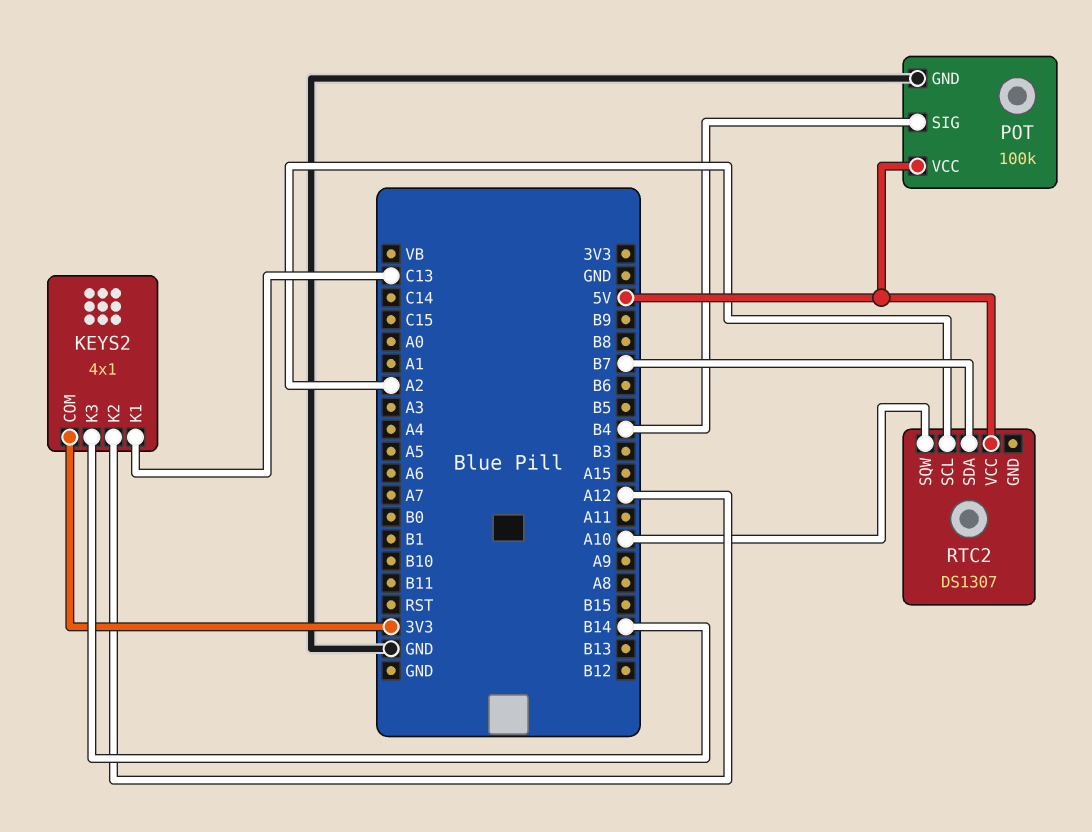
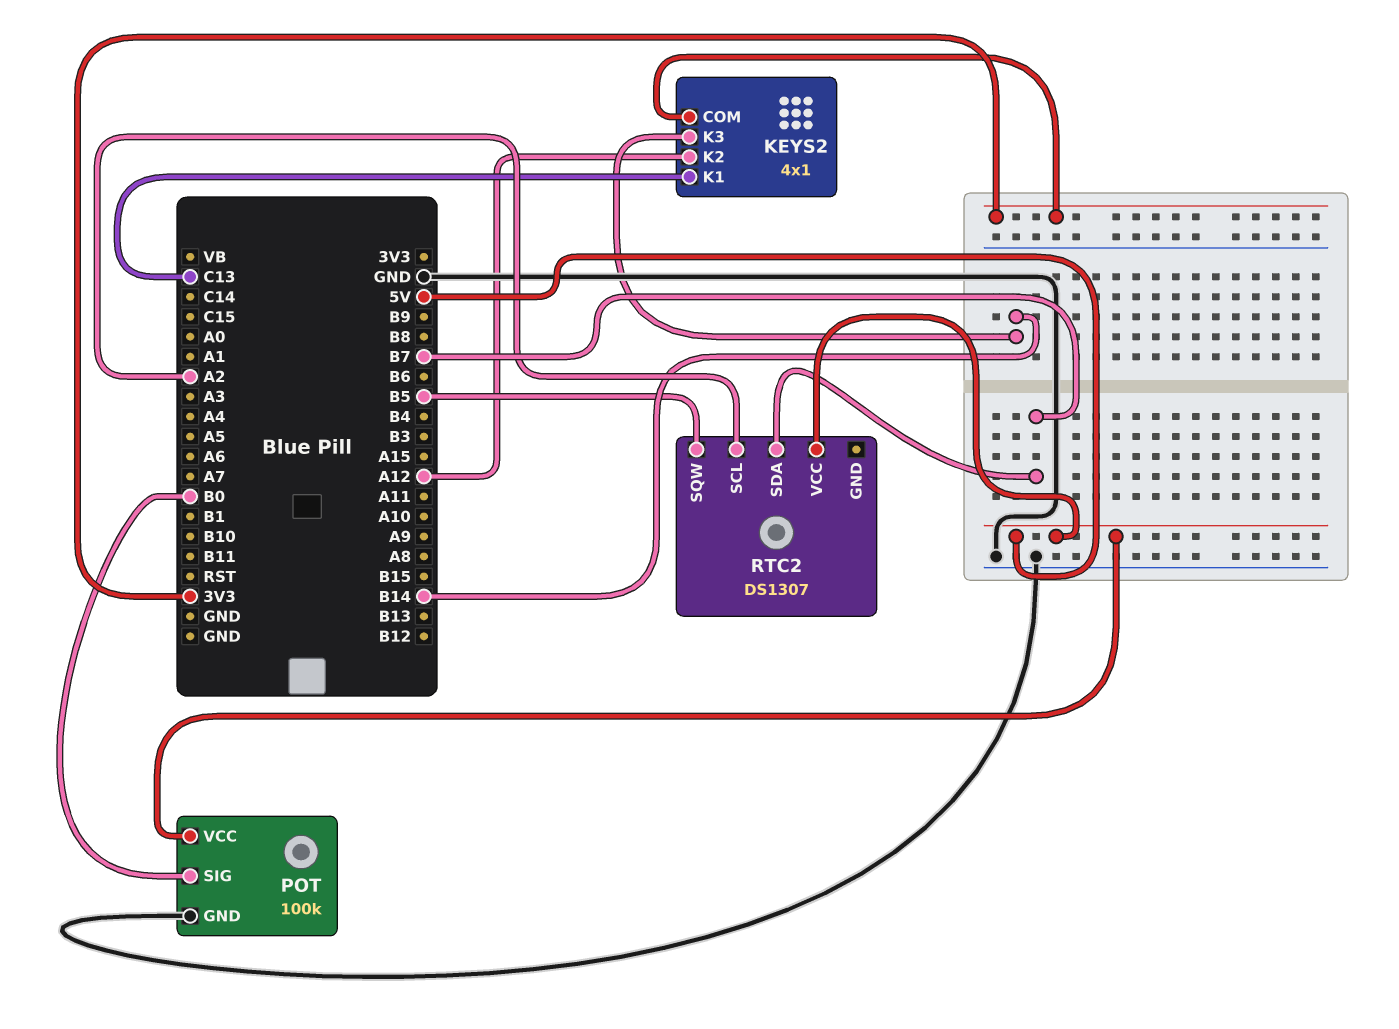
POT pin SIG: B4 -> B0
RTC2 pin SQW: A10 -> B5

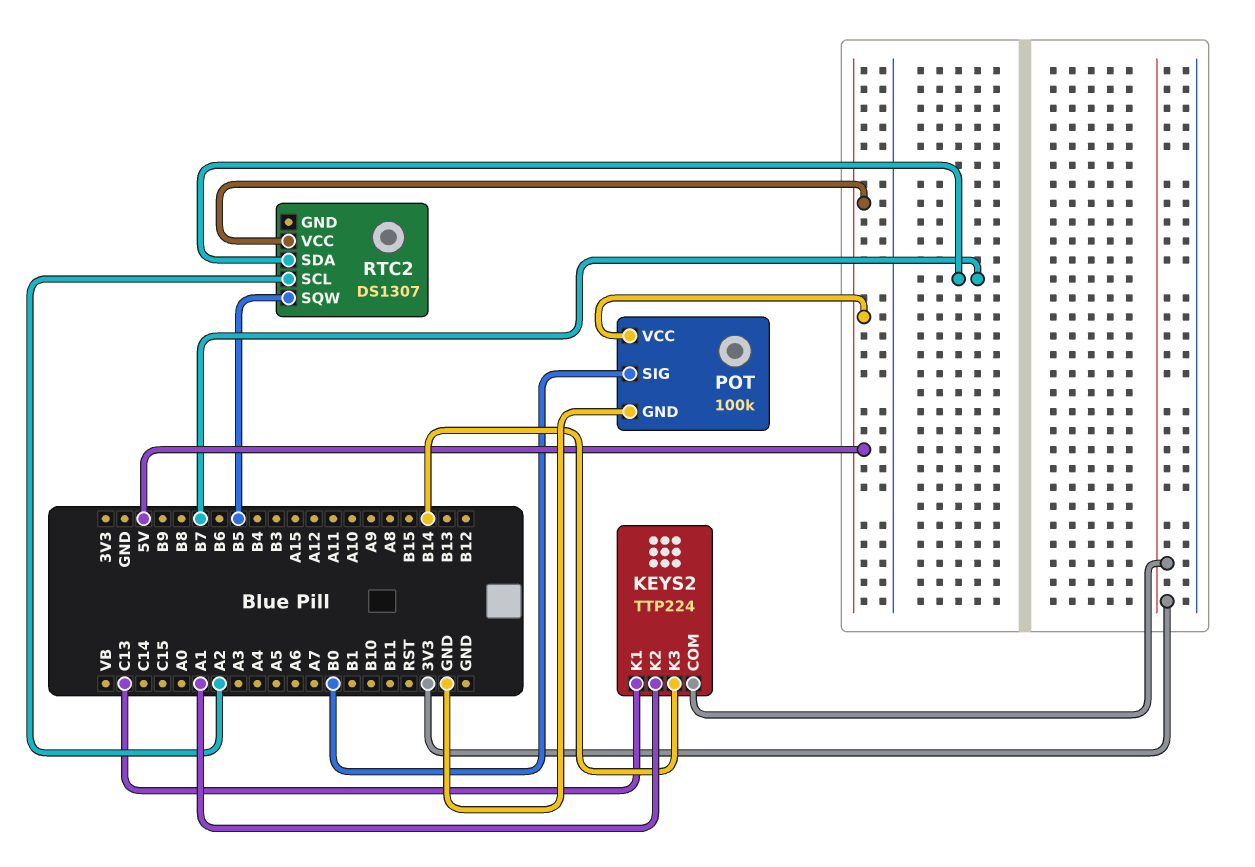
KEYS2: 4x1 -> TTP224
KEYS2 pin K2: A12 -> A1

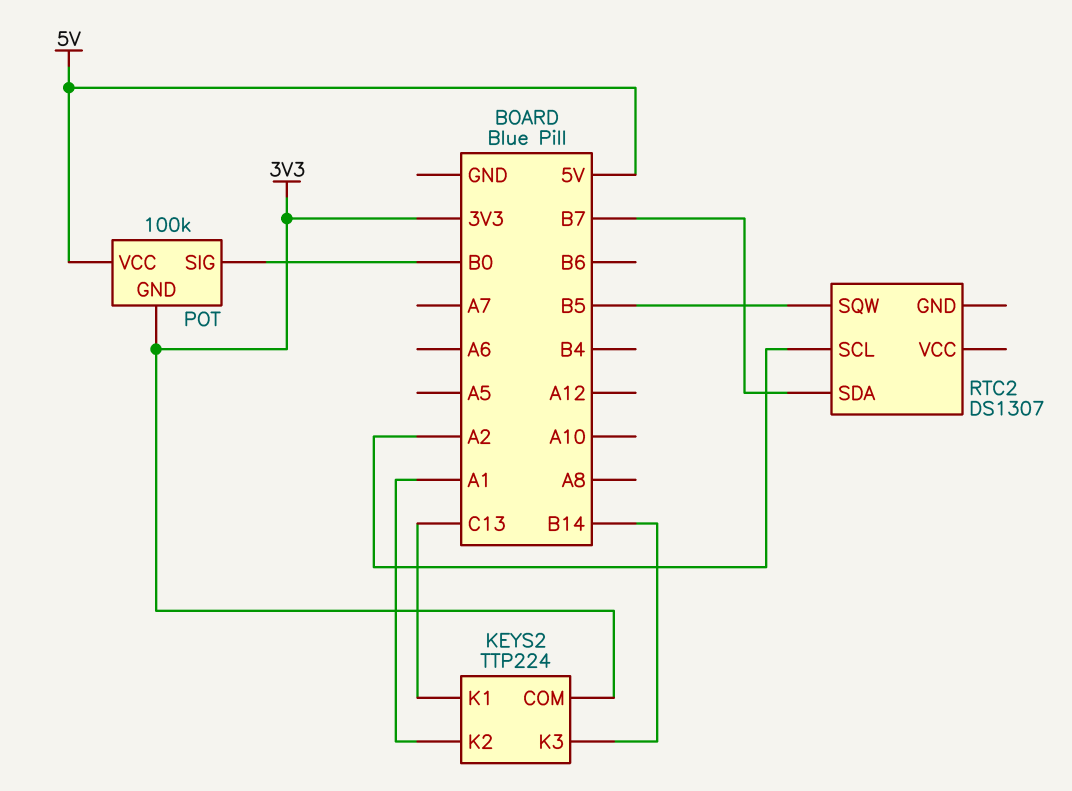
POT pin GND: GND -> 3V3
RTC2 pin VCC: 5V -> none

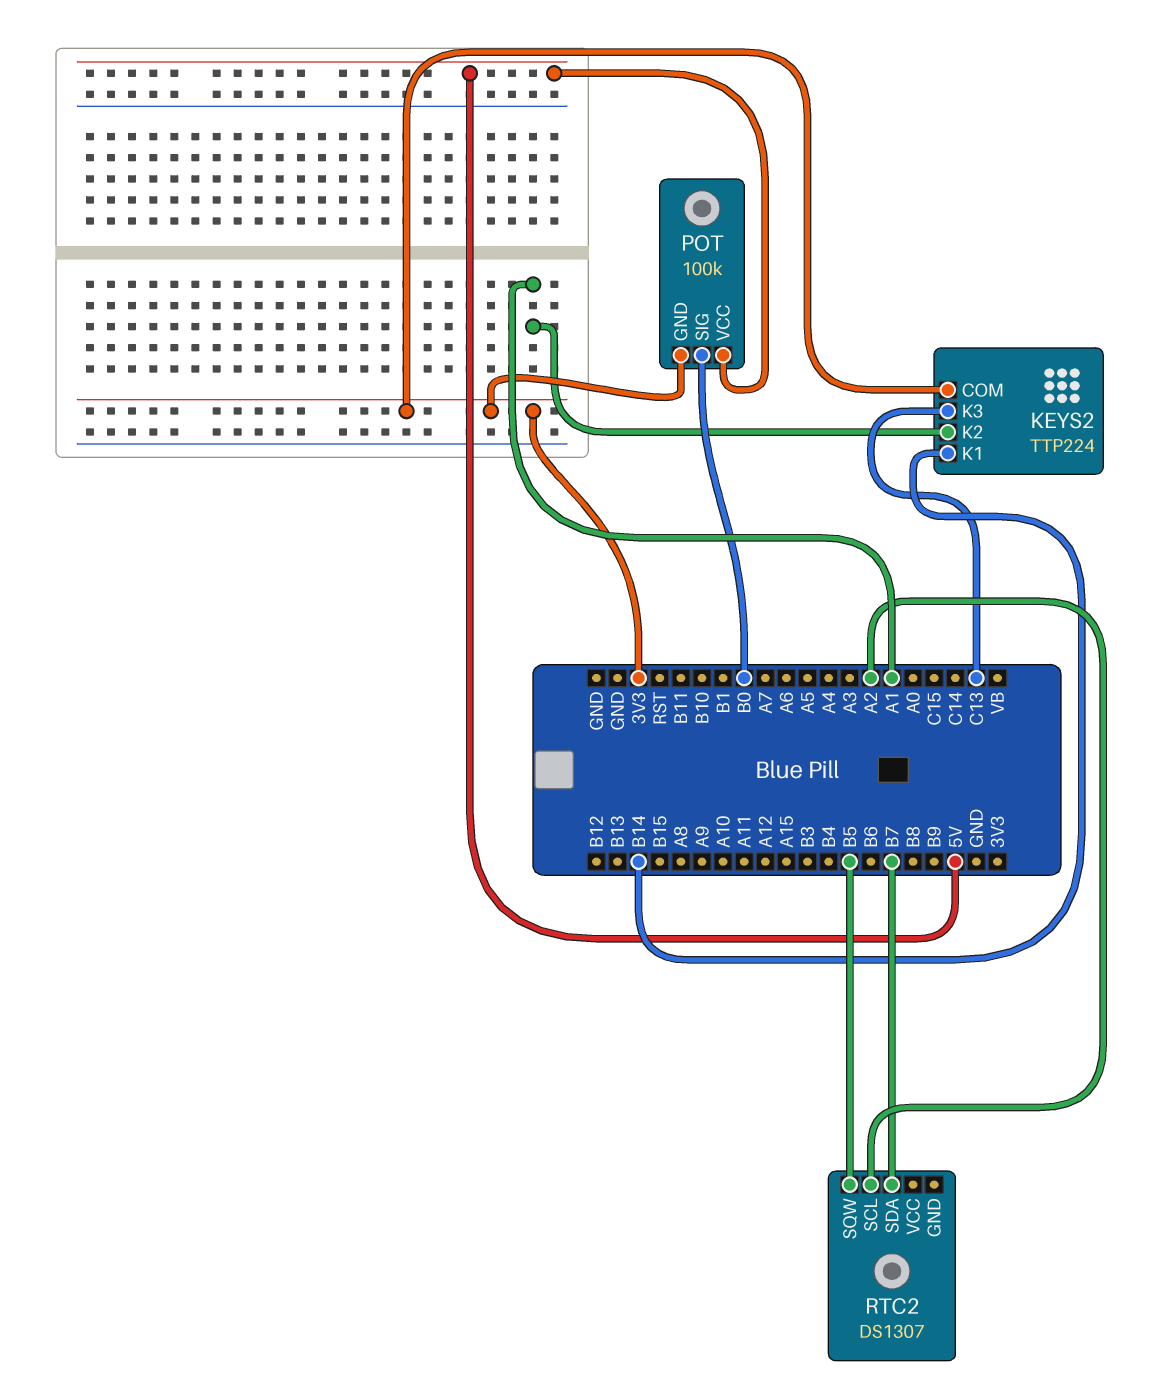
KEYS2 pin K1: C13 -> B14
KEYS2 pin K3: B14 -> C13

